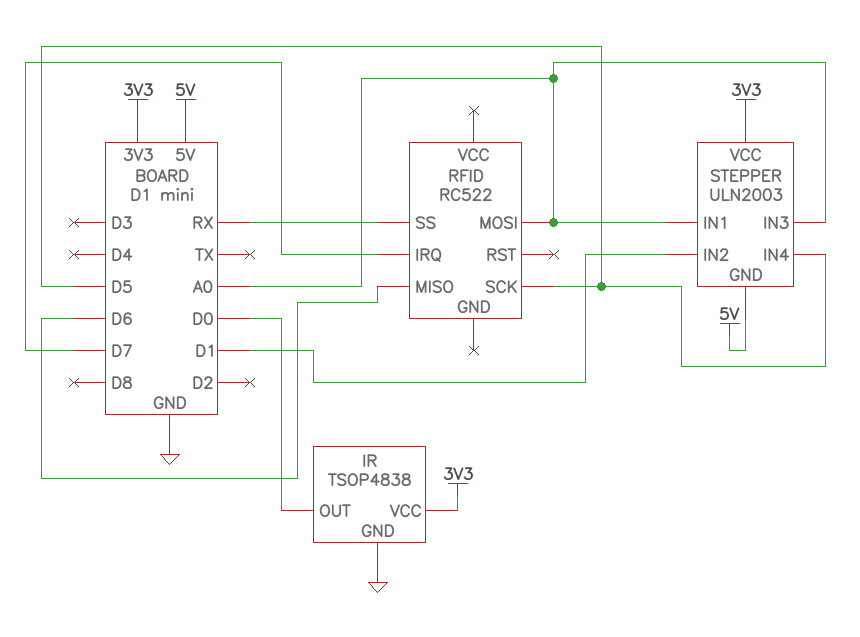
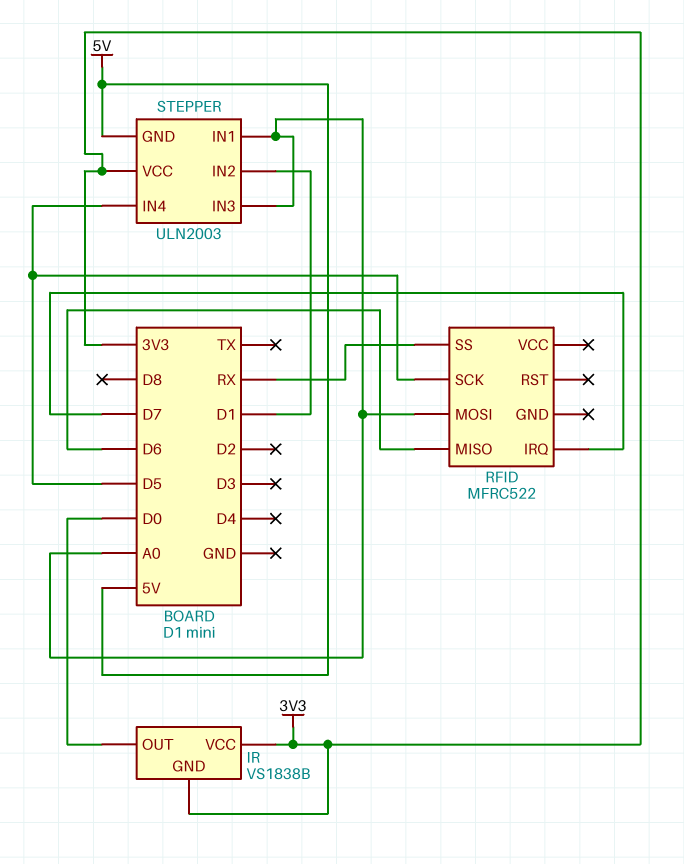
IR: TSOP4838 -> VS1838B
IR pin GND: GND -> 3V3
RFID: RC522 -> MFRC522

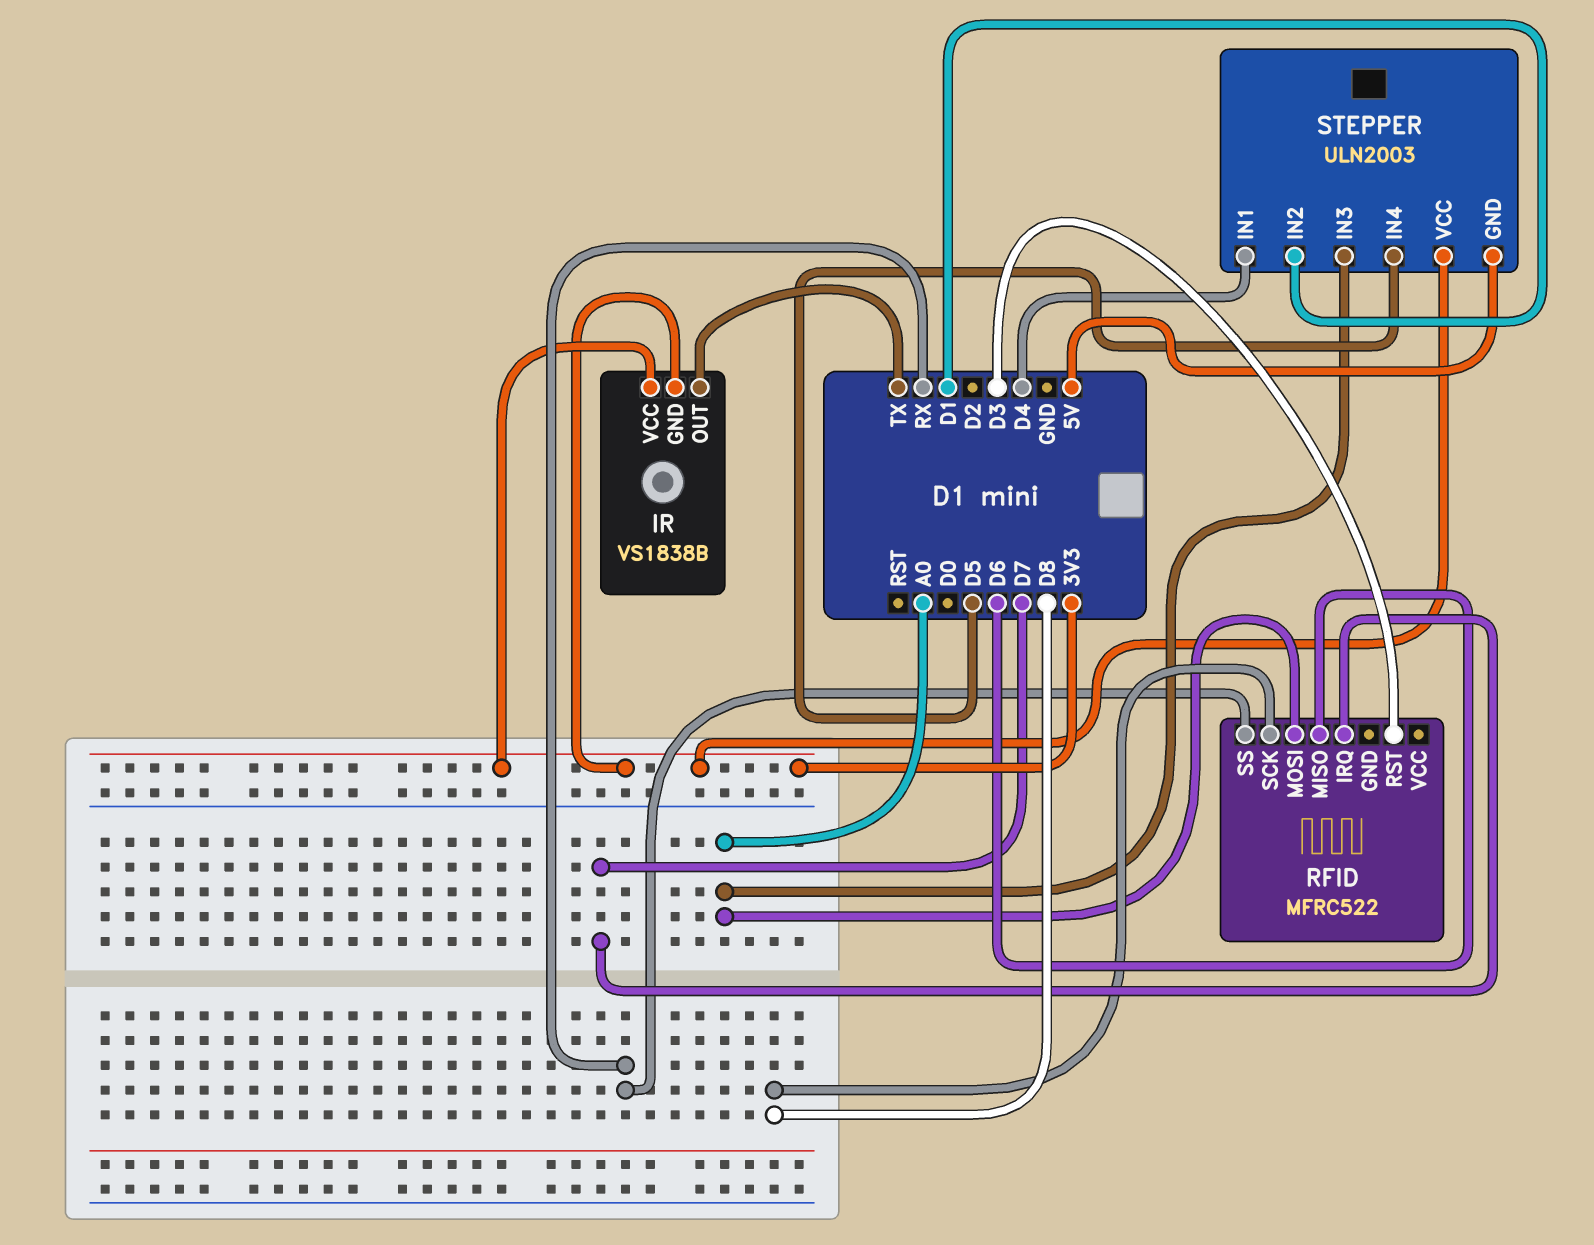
IR pin OUT: D0 -> TX
RFID pin RST: none -> D3
RFID pin SCK: D5 -> D8
STEPPER pin IN1: A0 -> D4

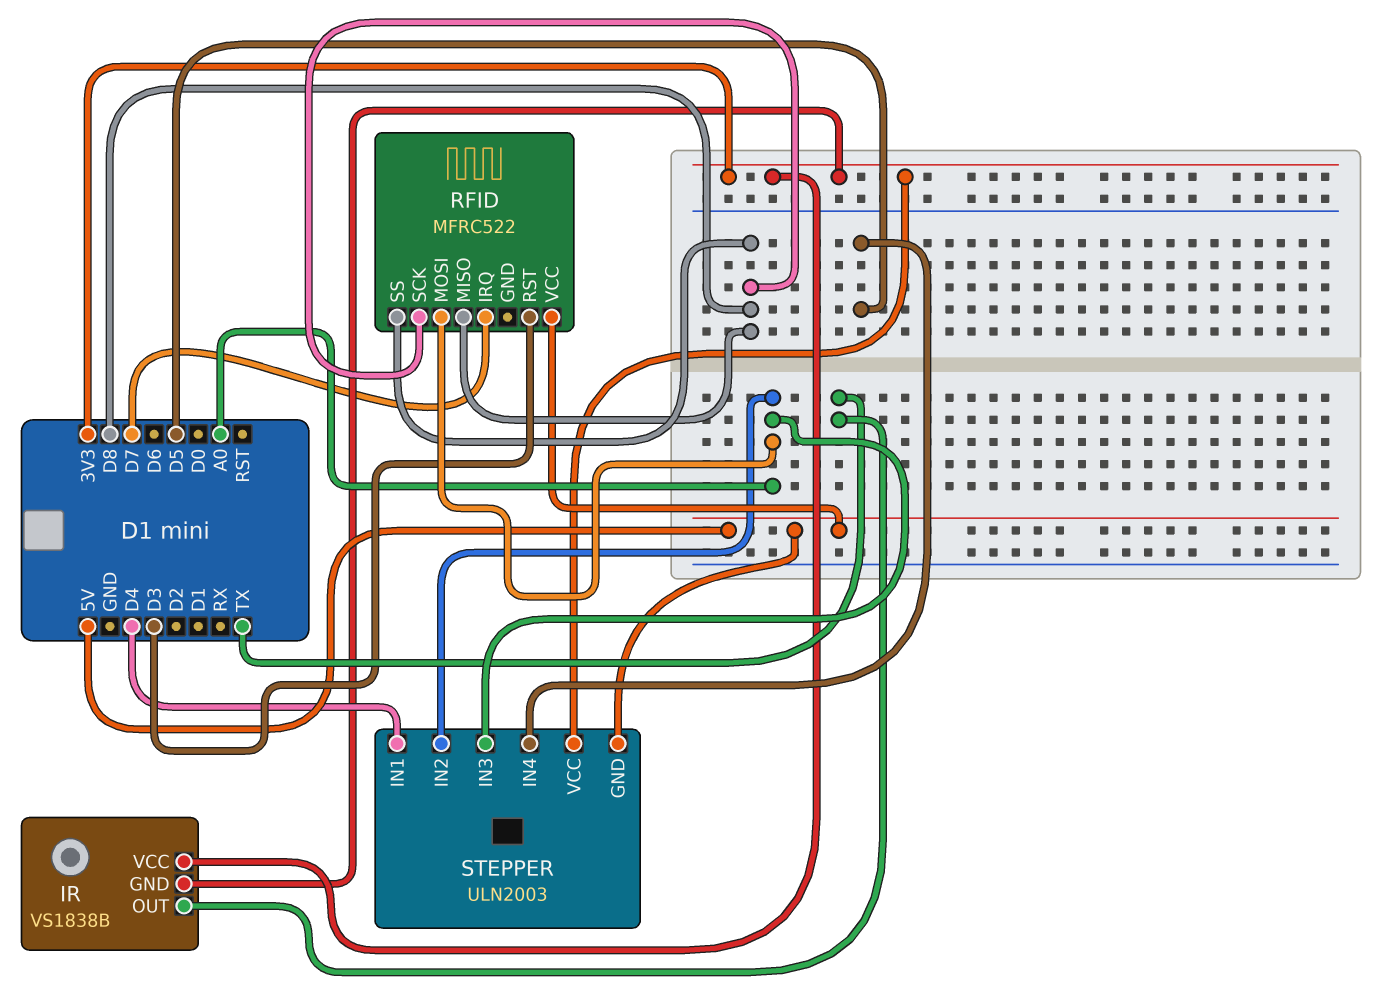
RFID pin MISO: D6 -> D8
RFID pin SS: RX -> D8
RFID pin VCC: none -> 5V
STEPPER pin IN2: D1 -> A0

